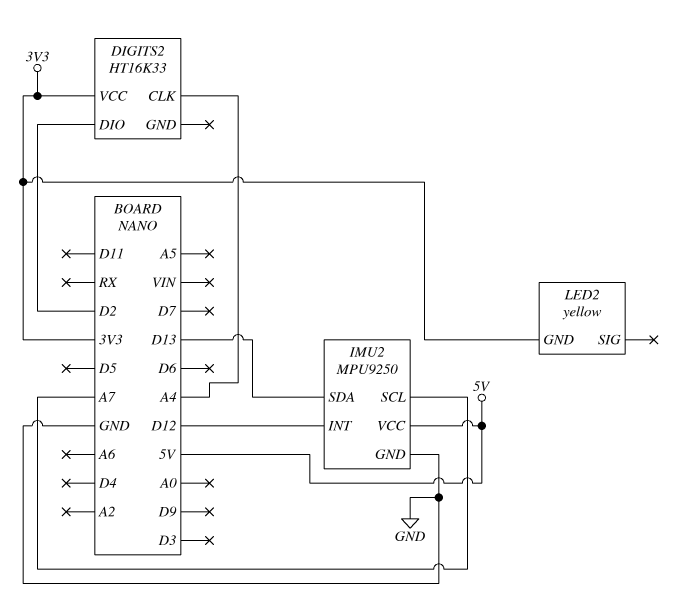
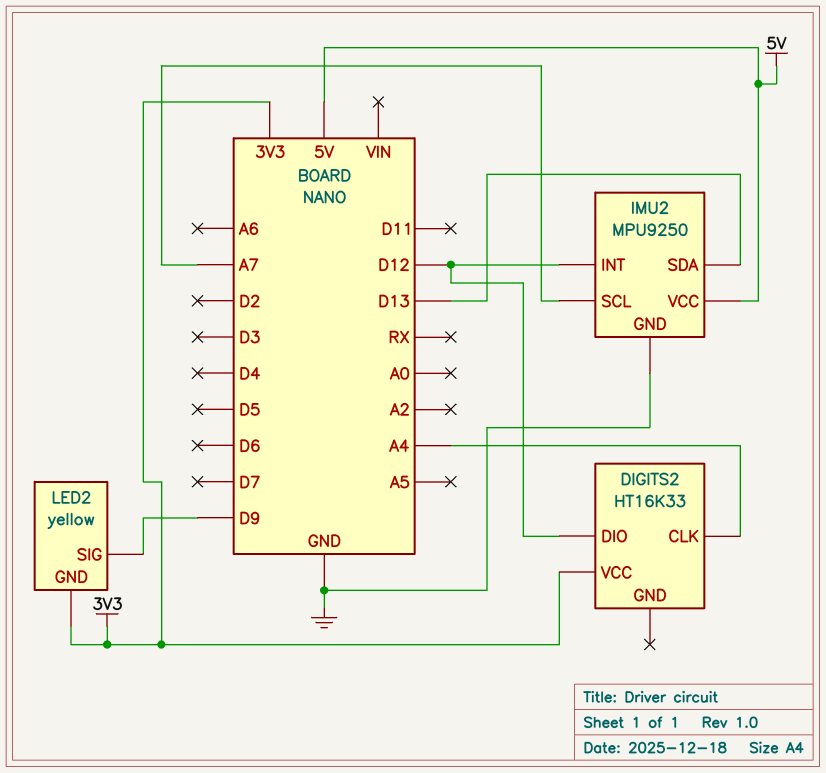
DIGITS2 pin DIO: D2 -> D12
LED2 pin SIG: none -> D9

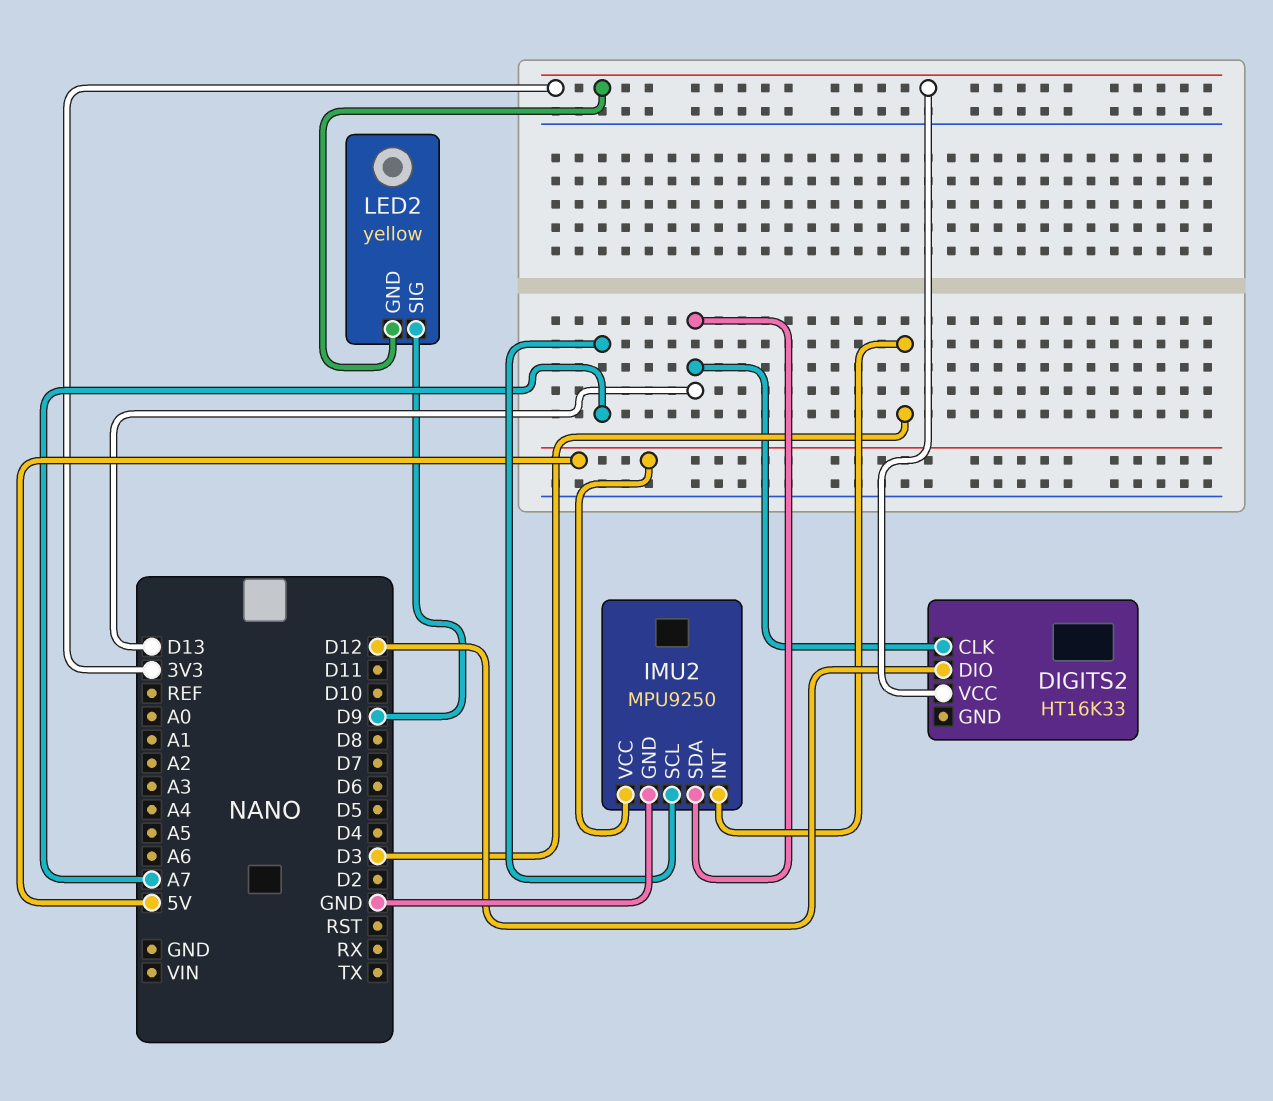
DIGITS2 pin CLK: A4 -> D13
IMU2 pin INT: D12 -> D3

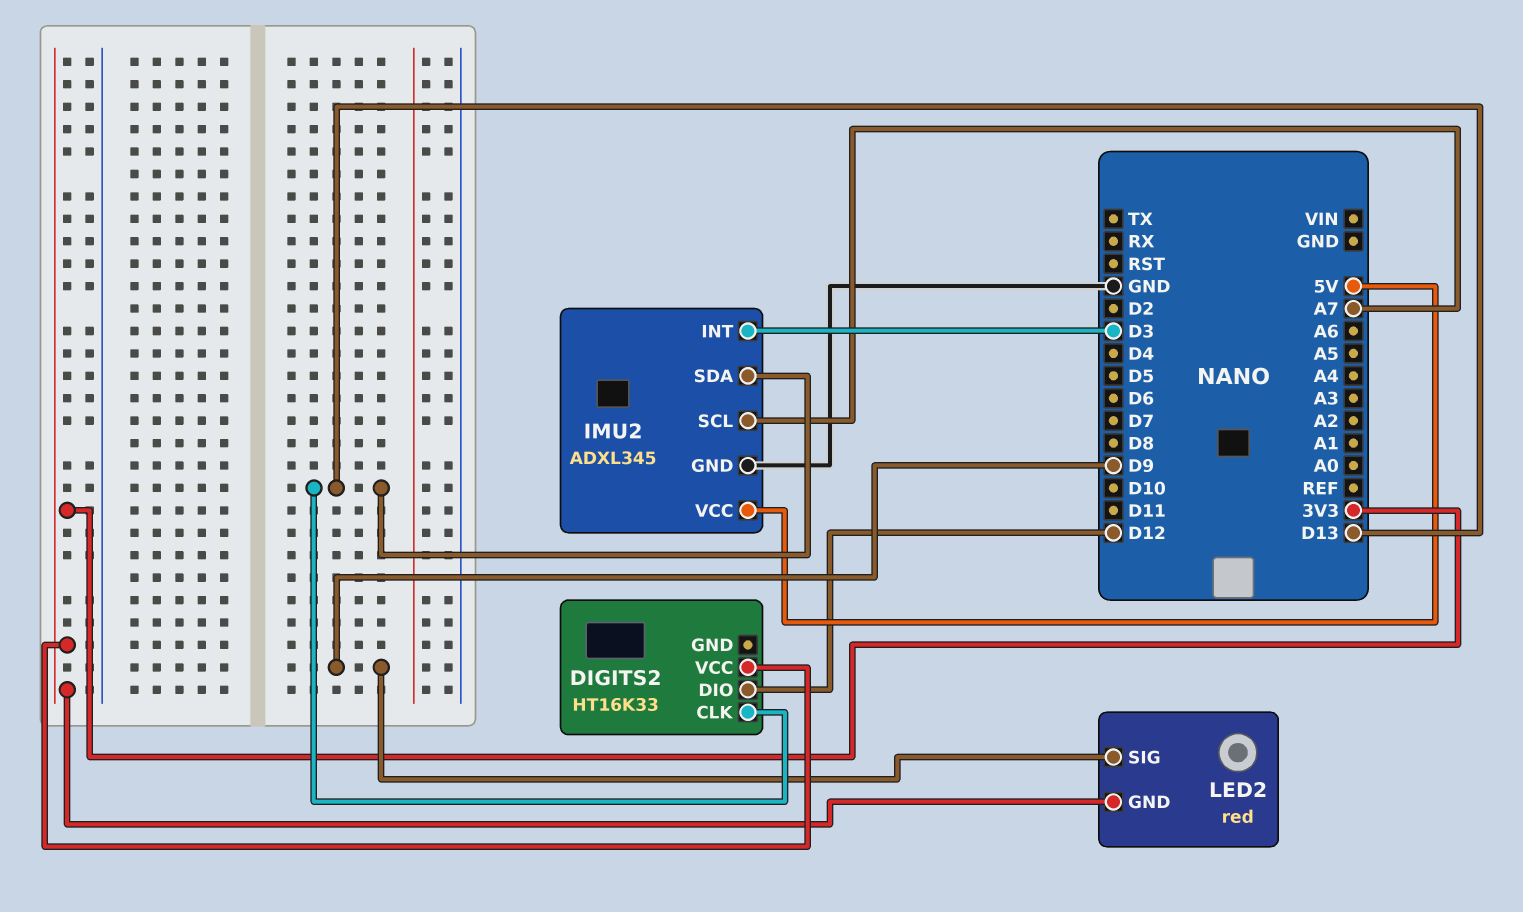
IMU2: MPU9250 -> ADXL345
LED2: yellow -> red

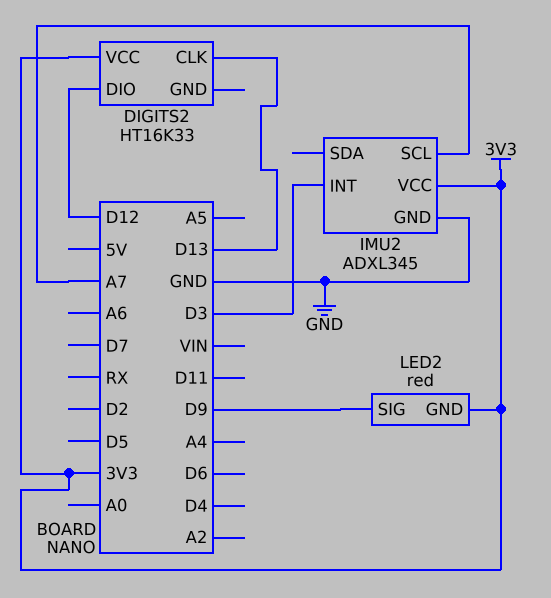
IMU2 pin SDA: D13 -> none
IMU2 pin VCC: 5V -> 3V3

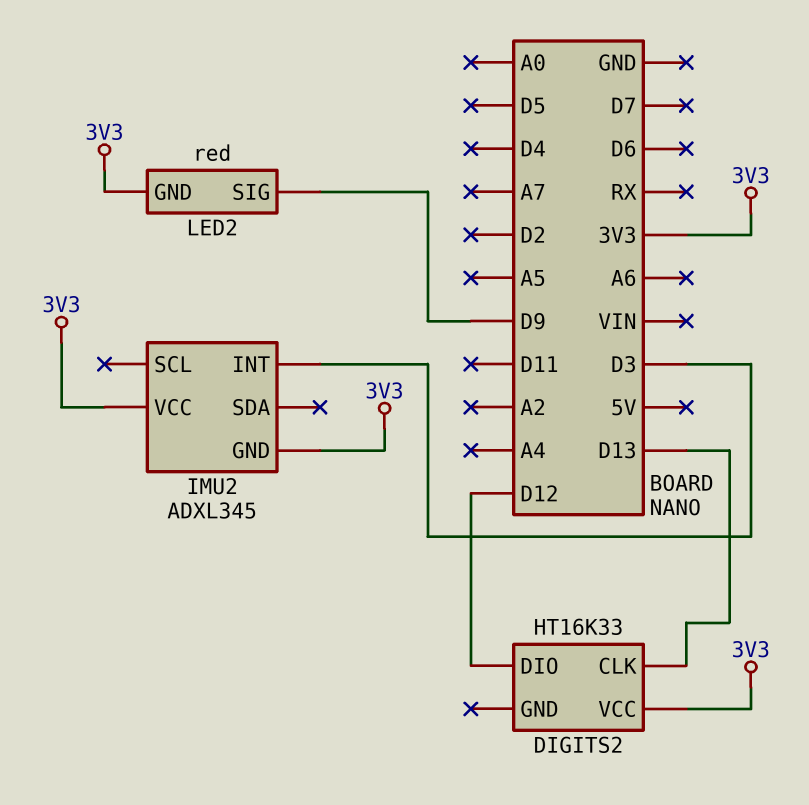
IMU2 pin GND: GND -> 3V3
IMU2 pin SCL: A7 -> none

